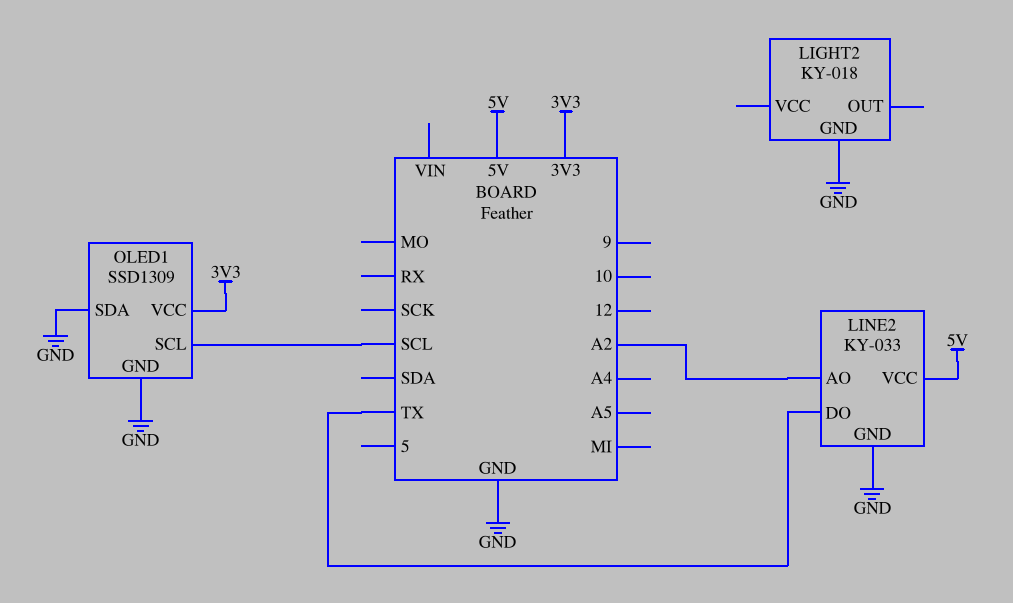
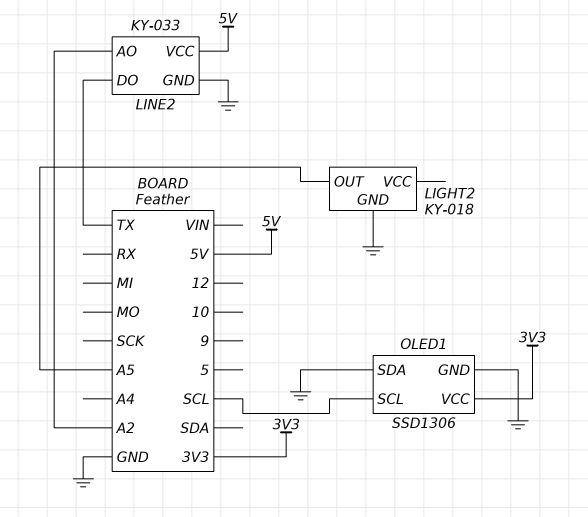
LIGHT2 pin OUT: none -> A5
OLED1: SSD1309 -> SSD1306

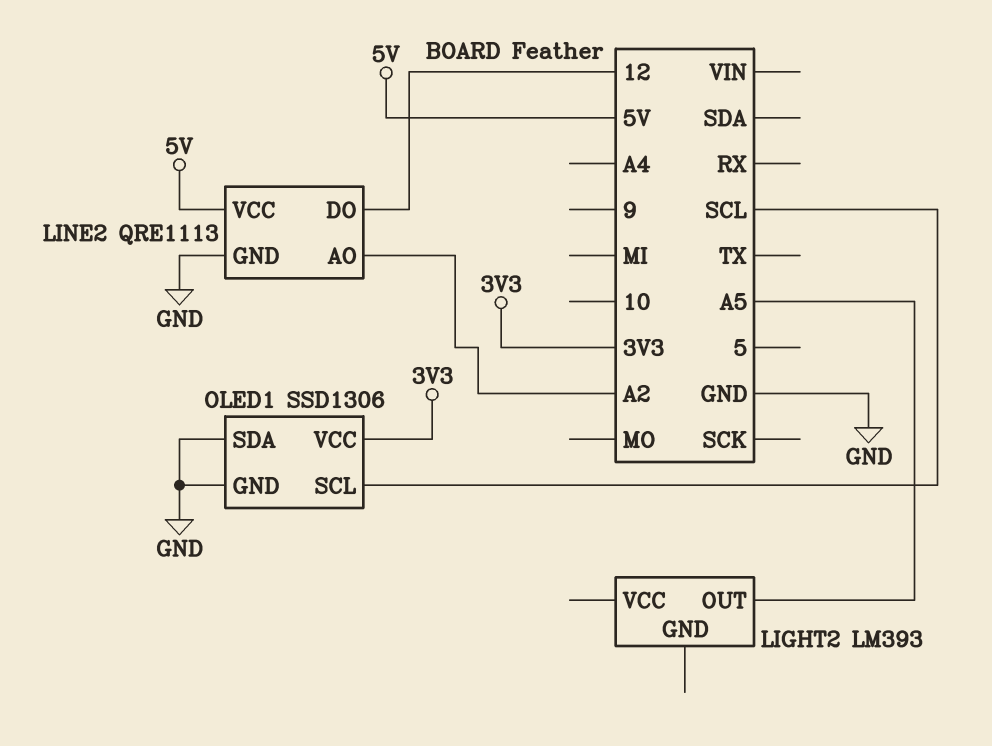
LIGHT2: KY-018 -> LM393
LIGHT2 pin GND: GND -> none
LINE2: KY-033 -> QRE1113
LINE2 pin DO: TX -> 12

